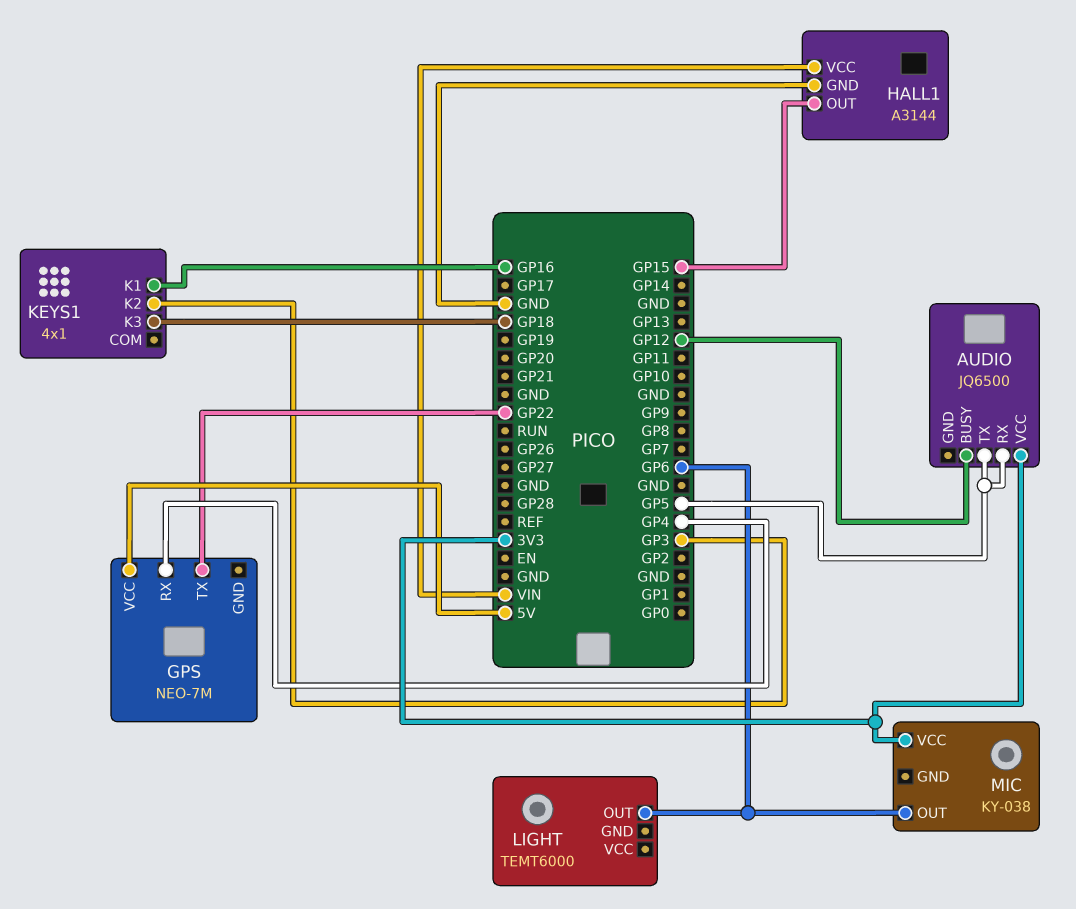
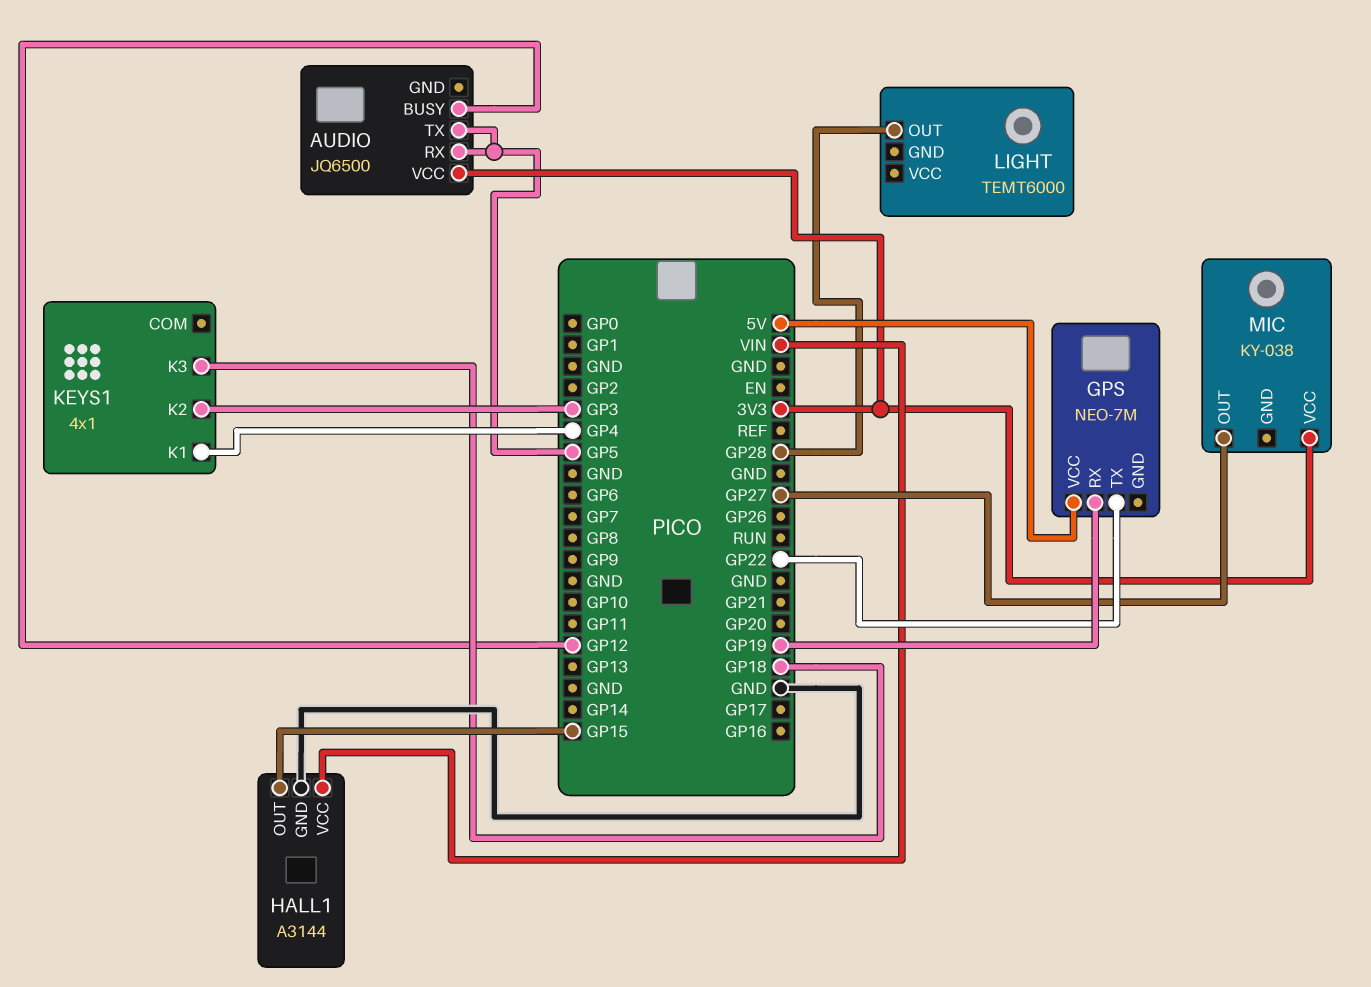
GPS pin RX: GP4 -> GP19
KEYS1 pin K1: GP16 -> GP4
LIGHT pin OUT: GP6 -> GP28
MIC pin OUT: GP6 -> GP27

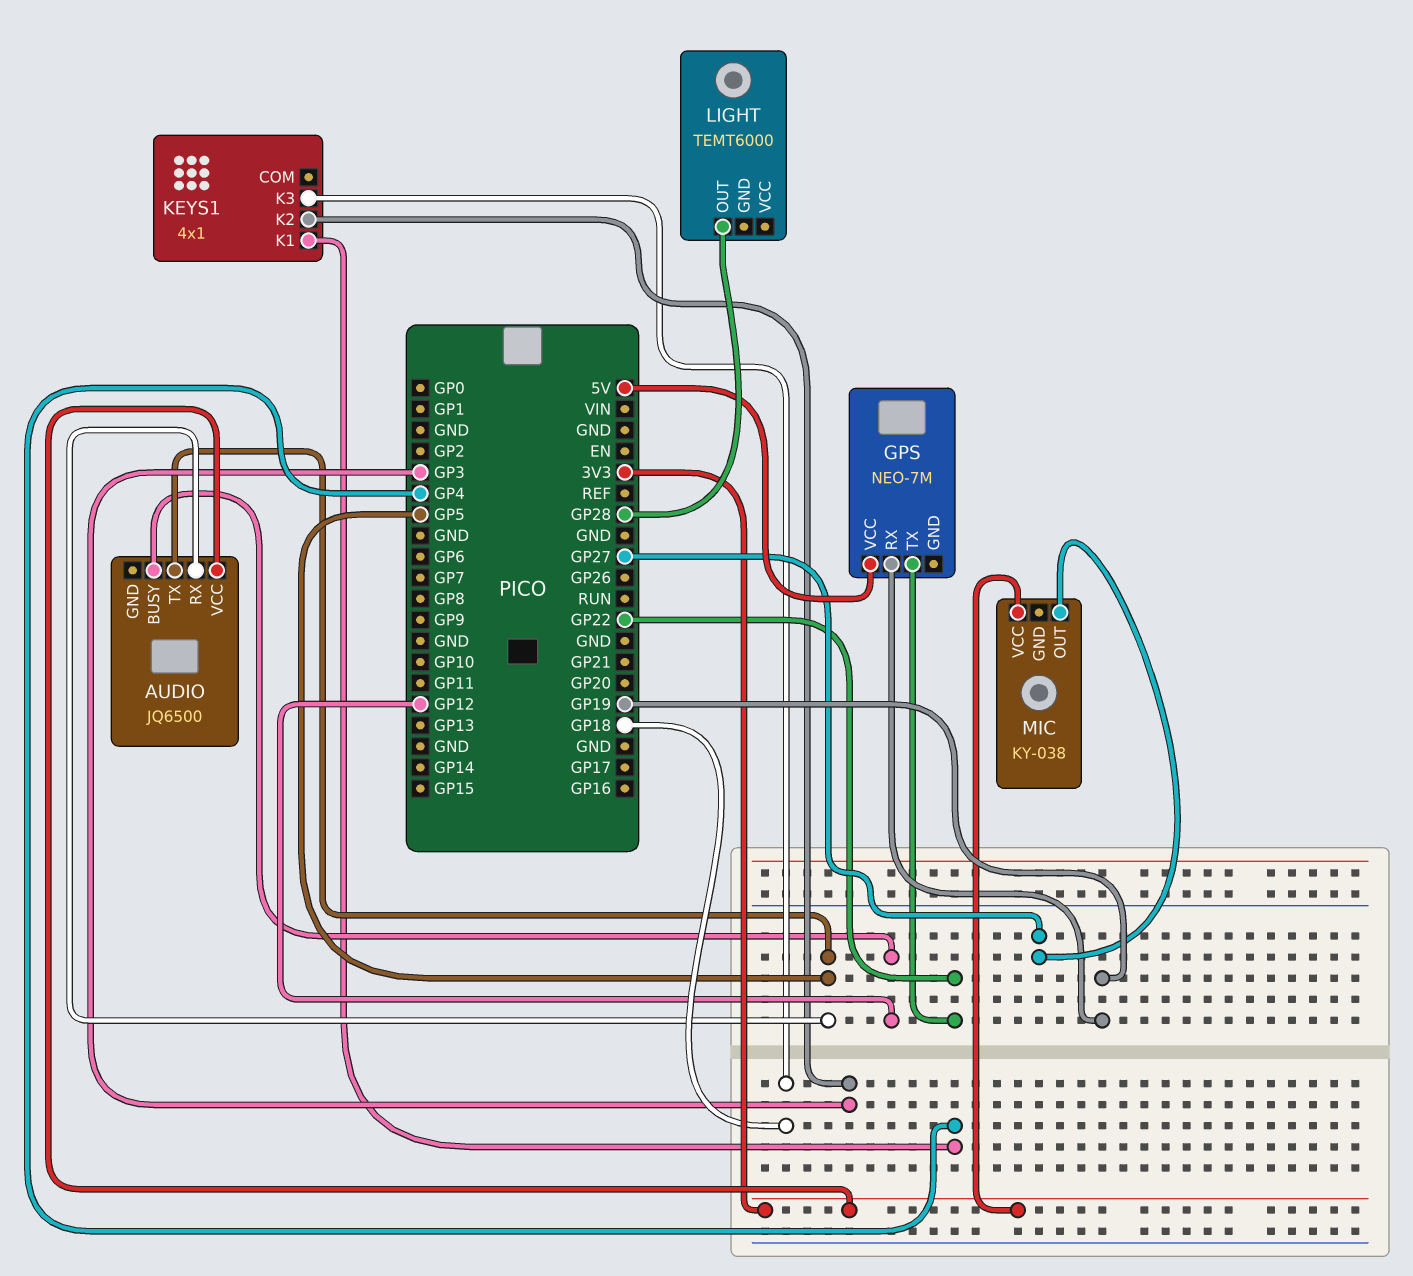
HALL1: A3144 -> none
HALL1 pin GND: GND -> none
HALL1 pin OUT: GP15 -> none
HALL1 pin VCC: VIN -> none

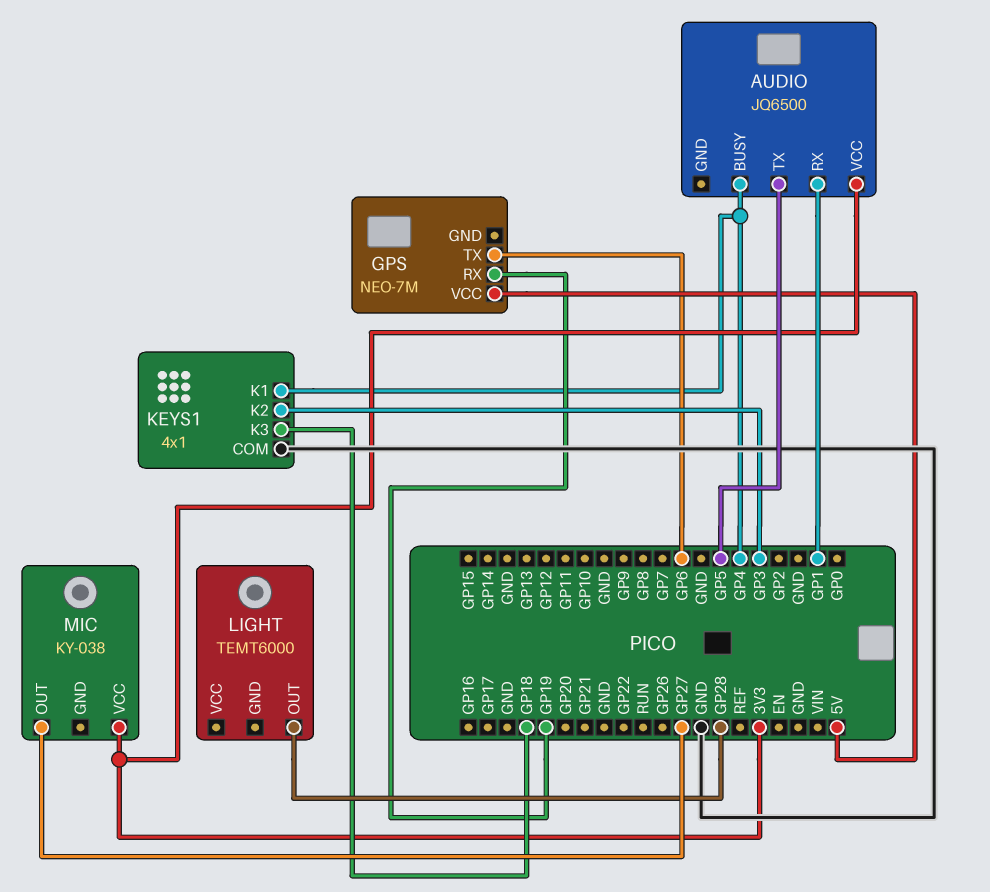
AUDIO pin BUSY: GP12 -> GP4
AUDIO pin RX: GP5 -> GP1
GPS pin TX: GP22 -> GP6
KEYS1 pin COM: none -> GND

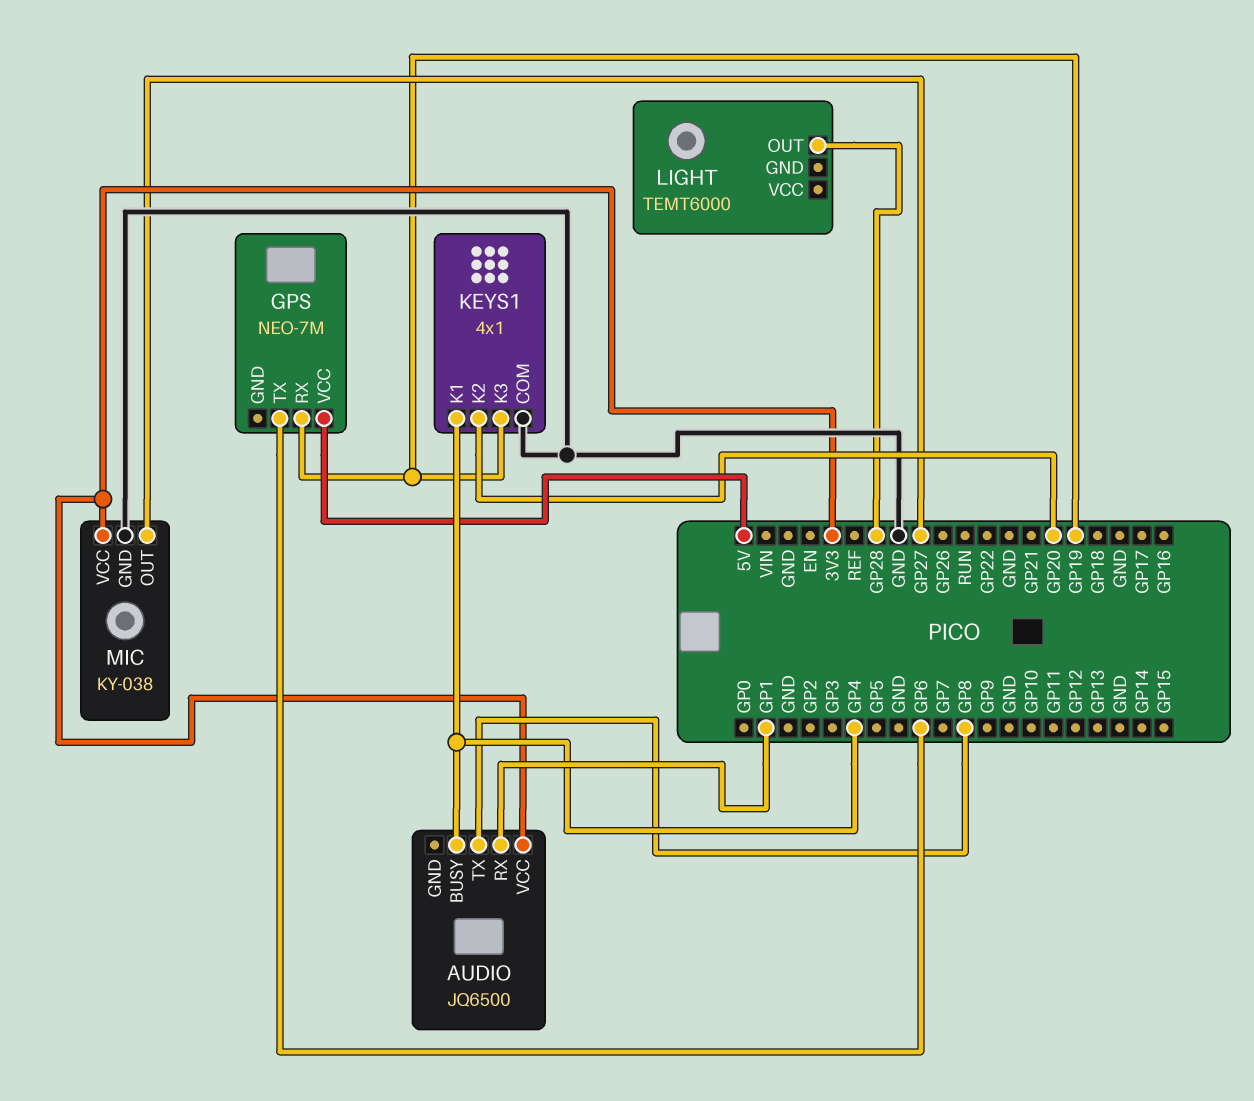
AUDIO pin TX: GP5 -> GP8
KEYS1 pin K2: GP3 -> GP20
KEYS1 pin K3: GP18 -> GP19
MIC pin GND: none -> GND

